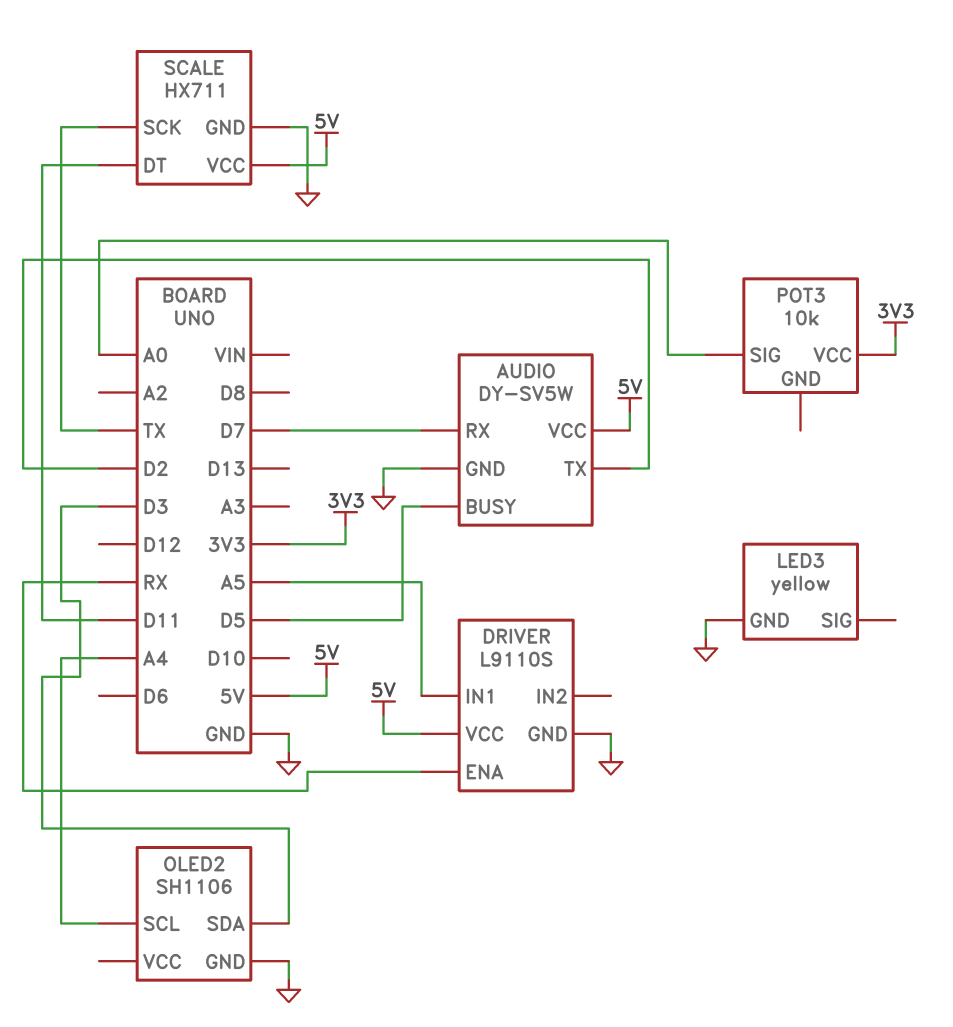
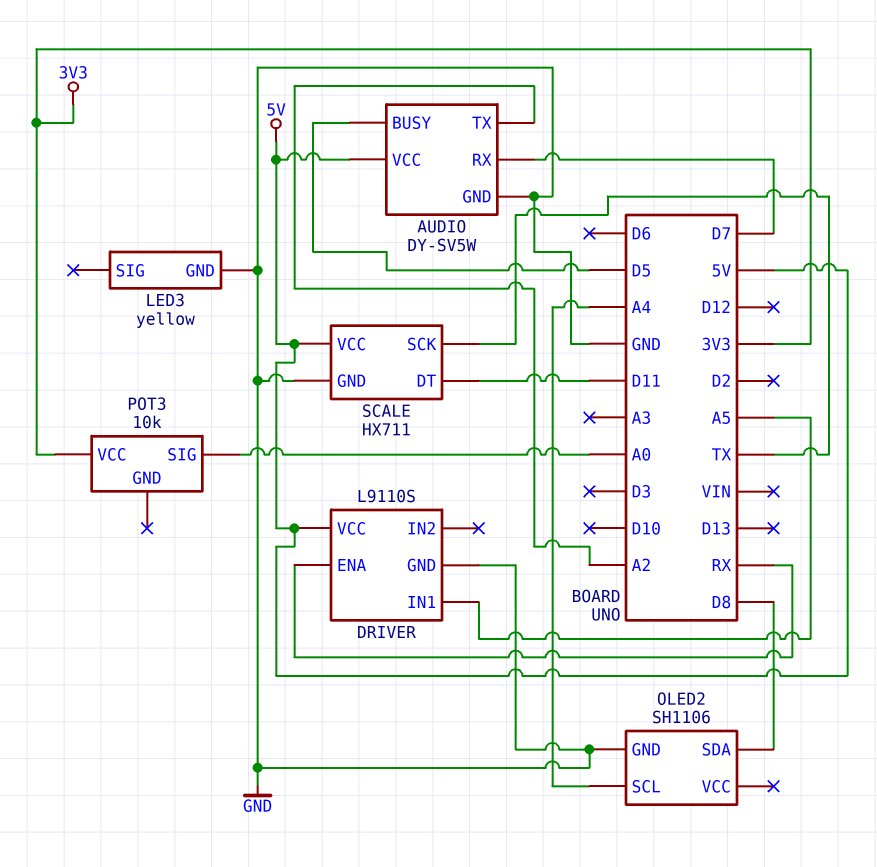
AUDIO pin TX: D2 -> A2
OLED2 pin SDA: D3 -> D8

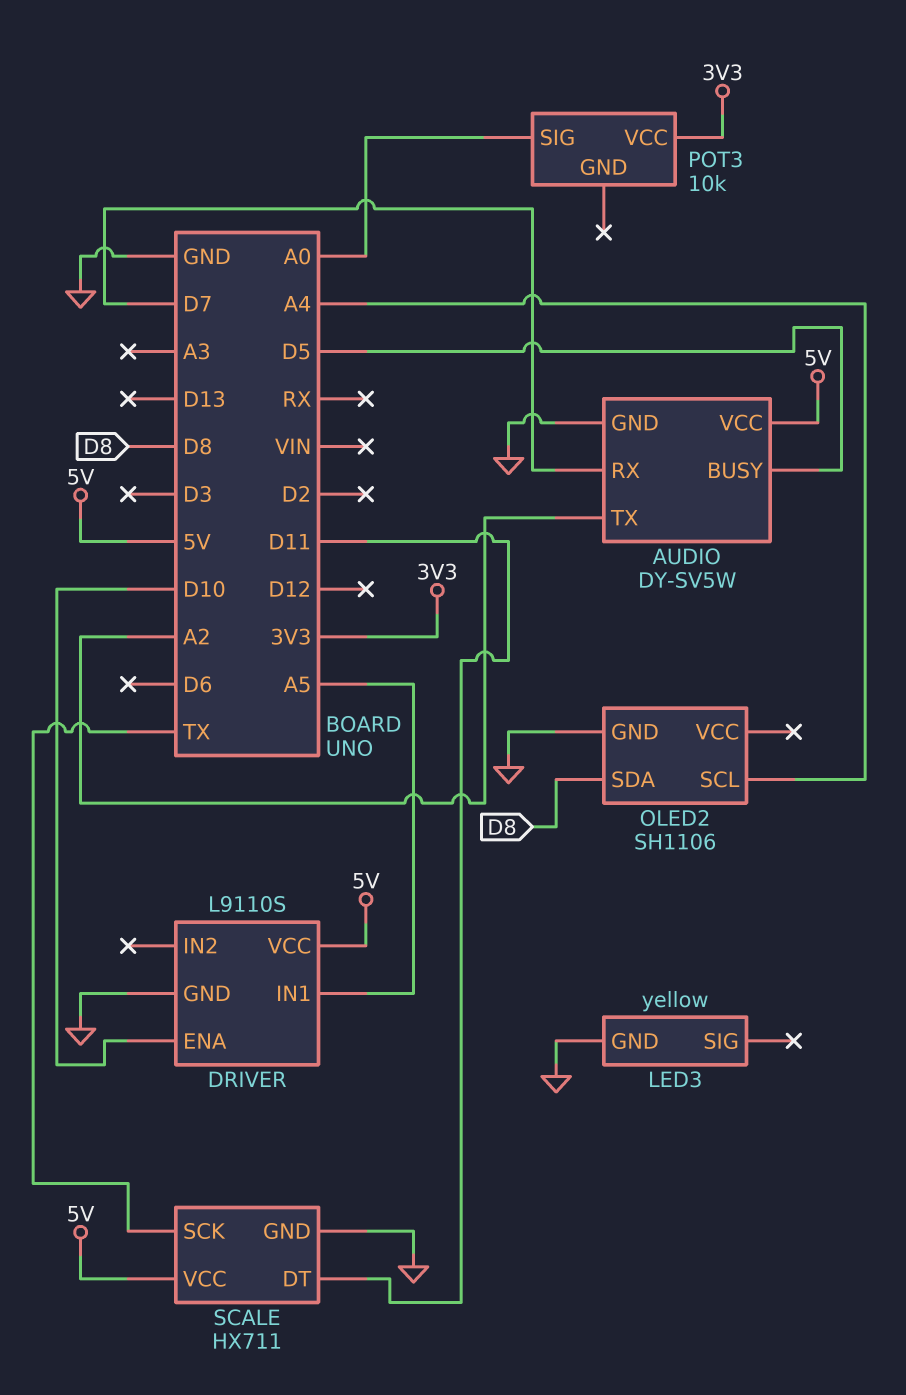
DRIVER pin ENA: RX -> D10

